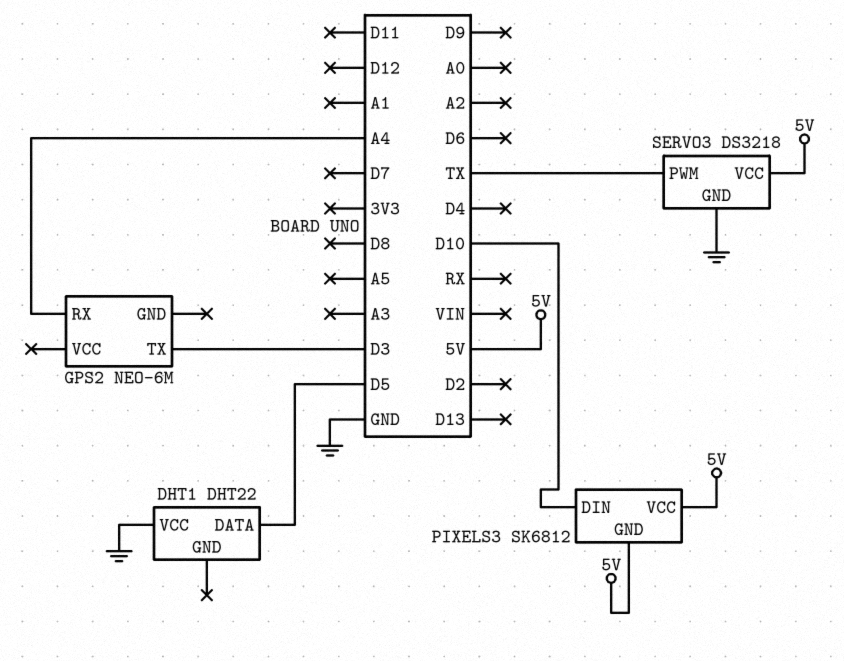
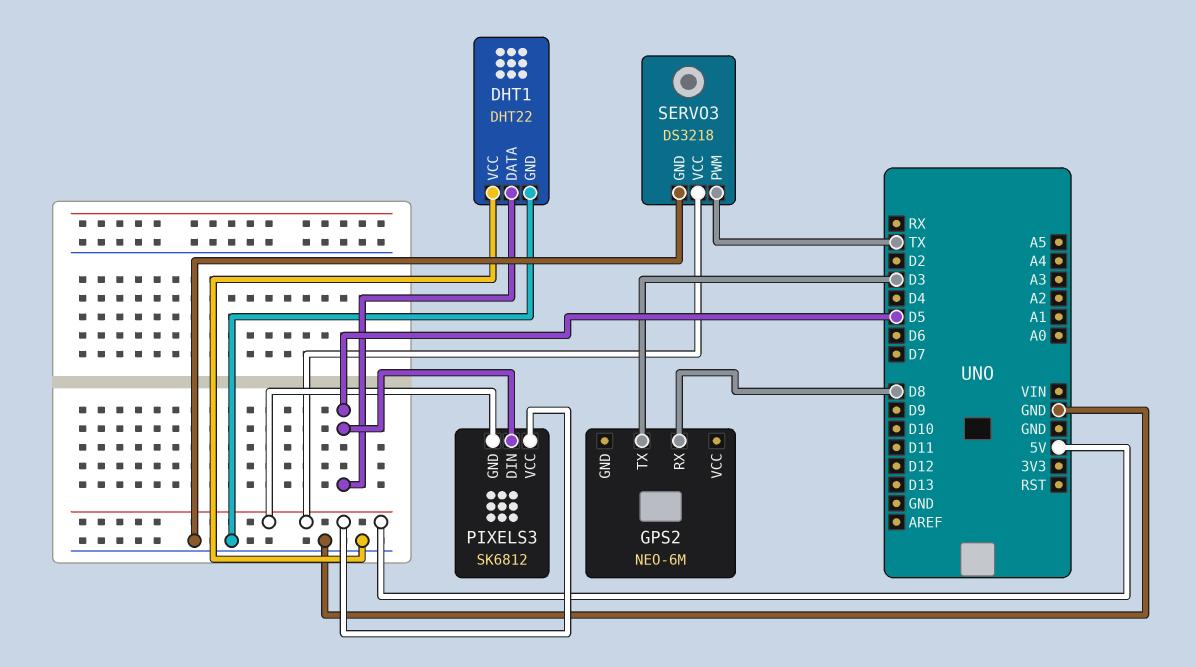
DHT1 pin GND: none -> GND
GPS2 pin RX: A4 -> D8
PIXELS3 pin DIN: D10 -> D5

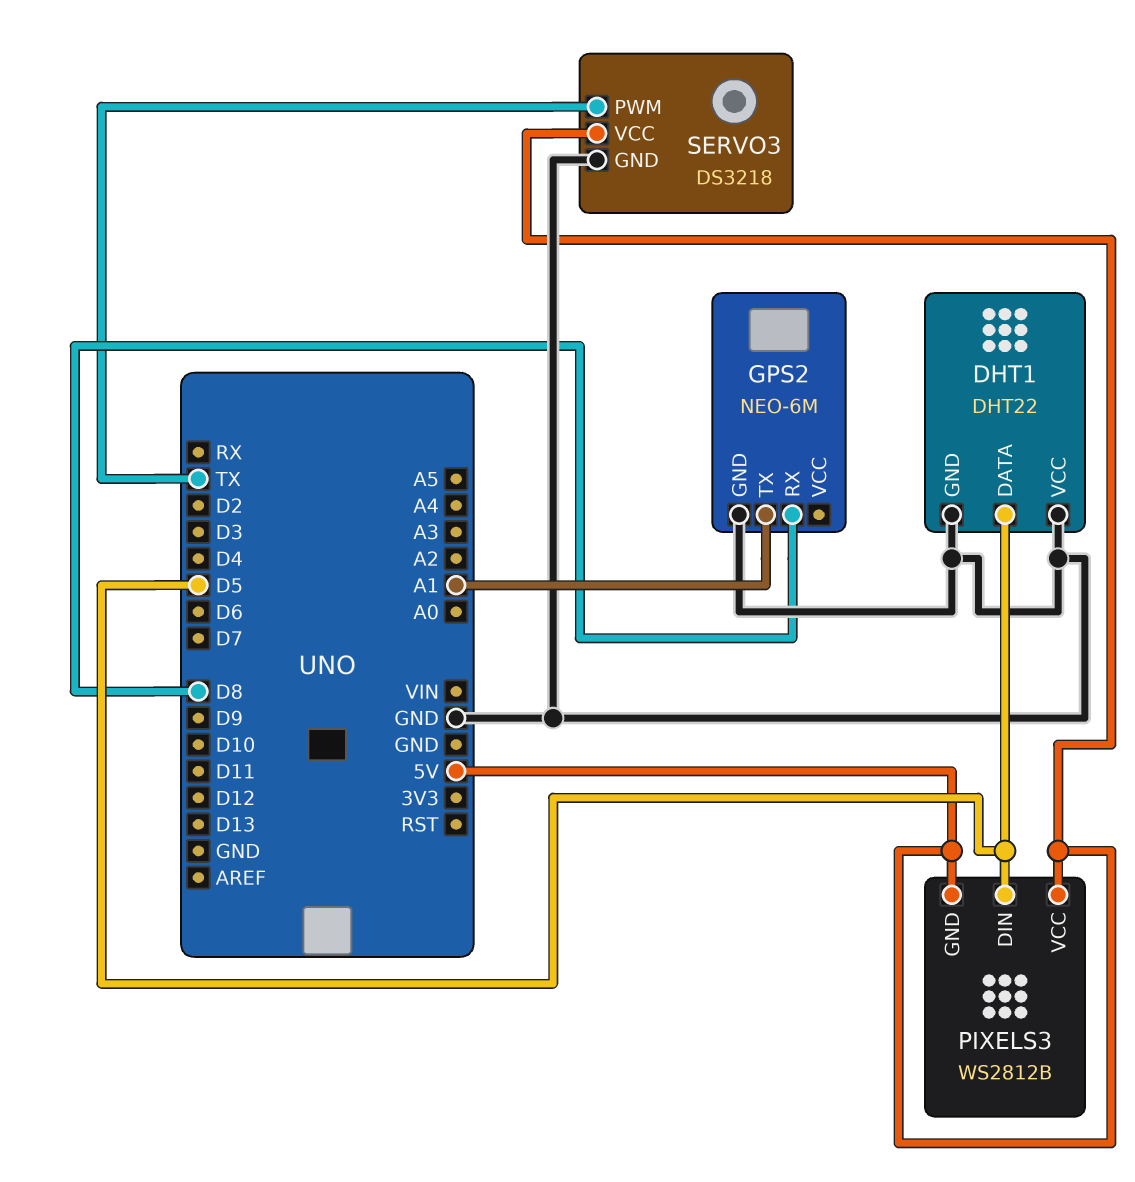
GPS2 pin GND: none -> GND
GPS2 pin TX: D3 -> A1
PIXELS3: SK6812 -> WS2812B

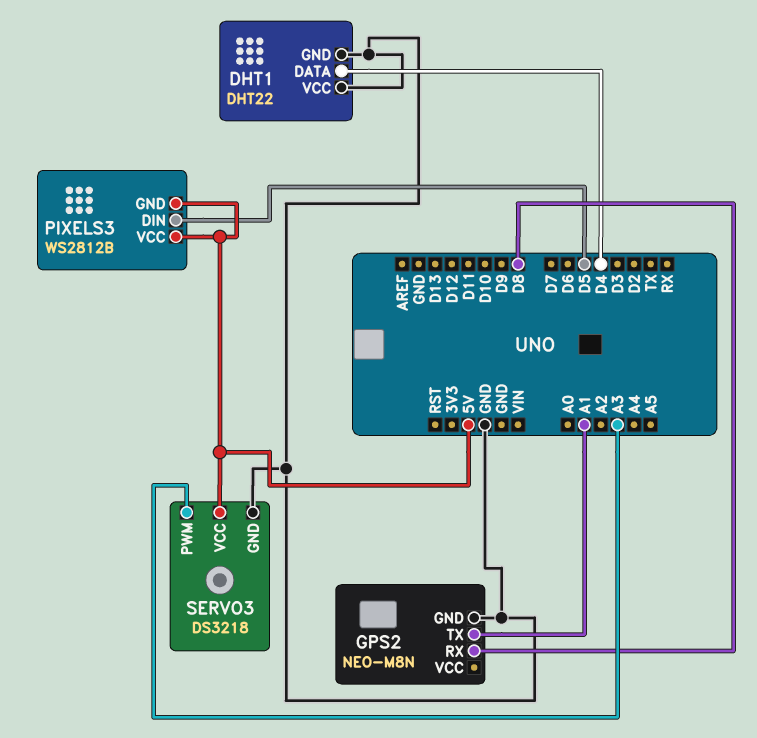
DHT1 pin DATA: D5 -> D4
GPS2: NEO-6M -> NEO-M8N
SERVO3 pin PWM: TX -> A3

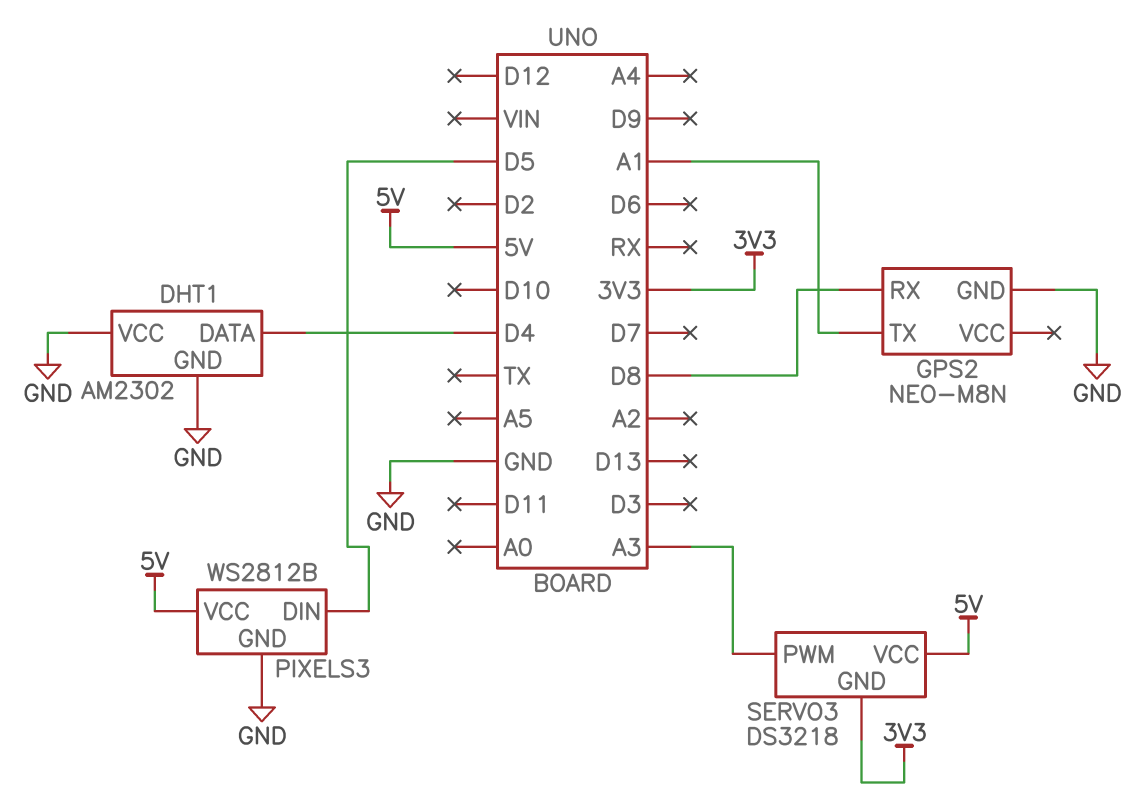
DHT1: DHT22 -> AM2302
PIXELS3 pin GND: 5V -> GND
SERVO3 pin GND: GND -> 3V3

